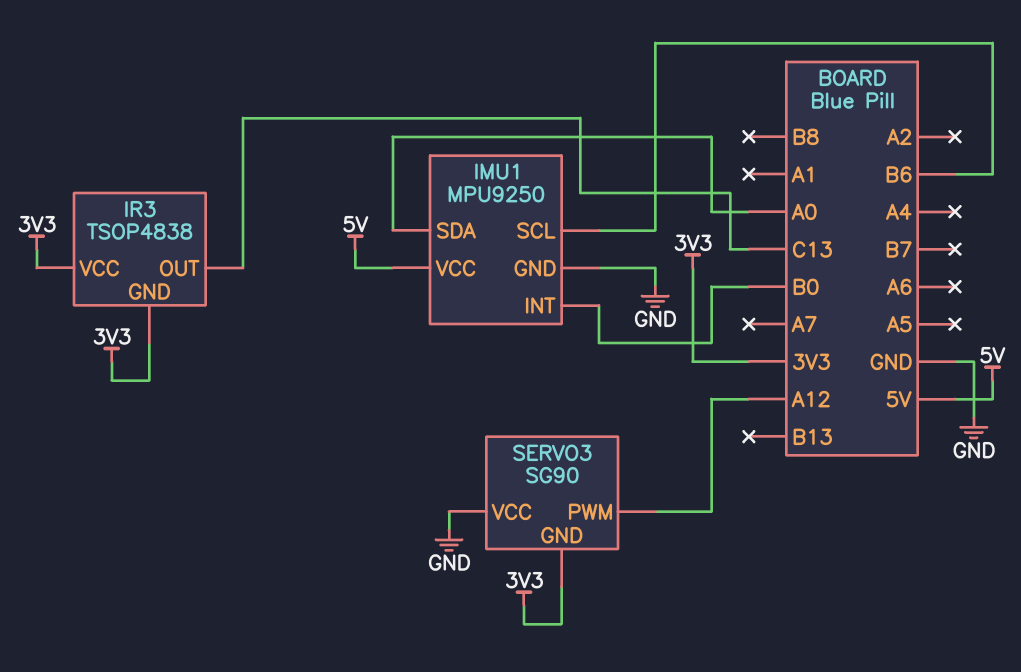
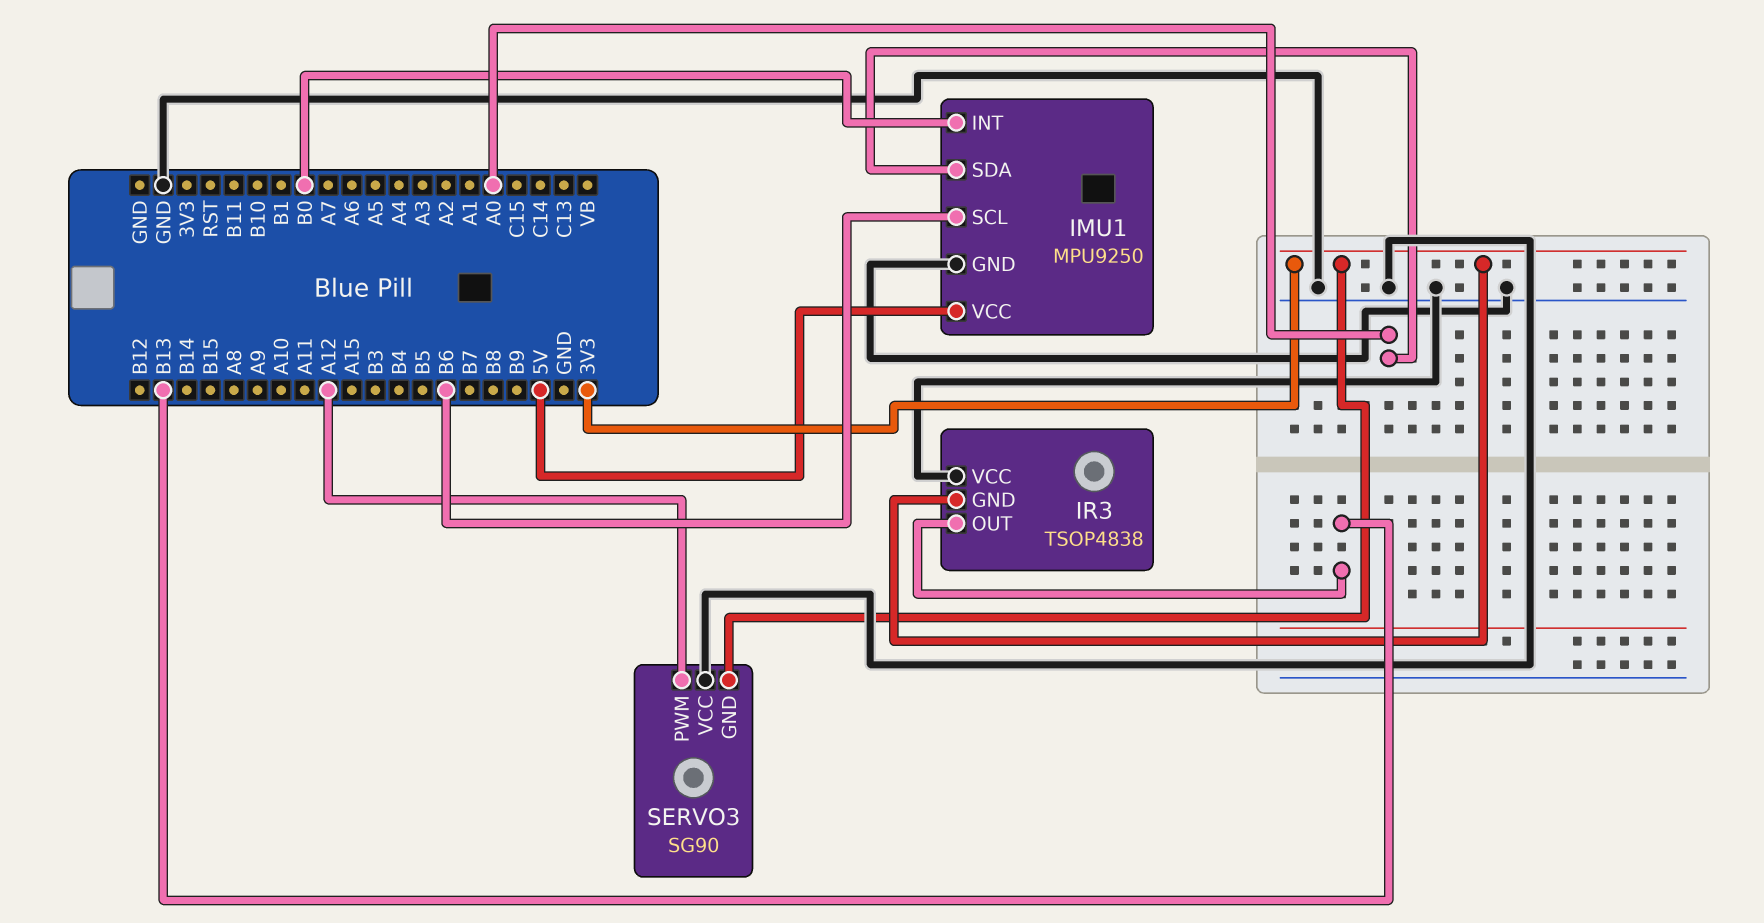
IR3 pin OUT: C13 -> B13
IR3 pin VCC: 3V3 -> GND

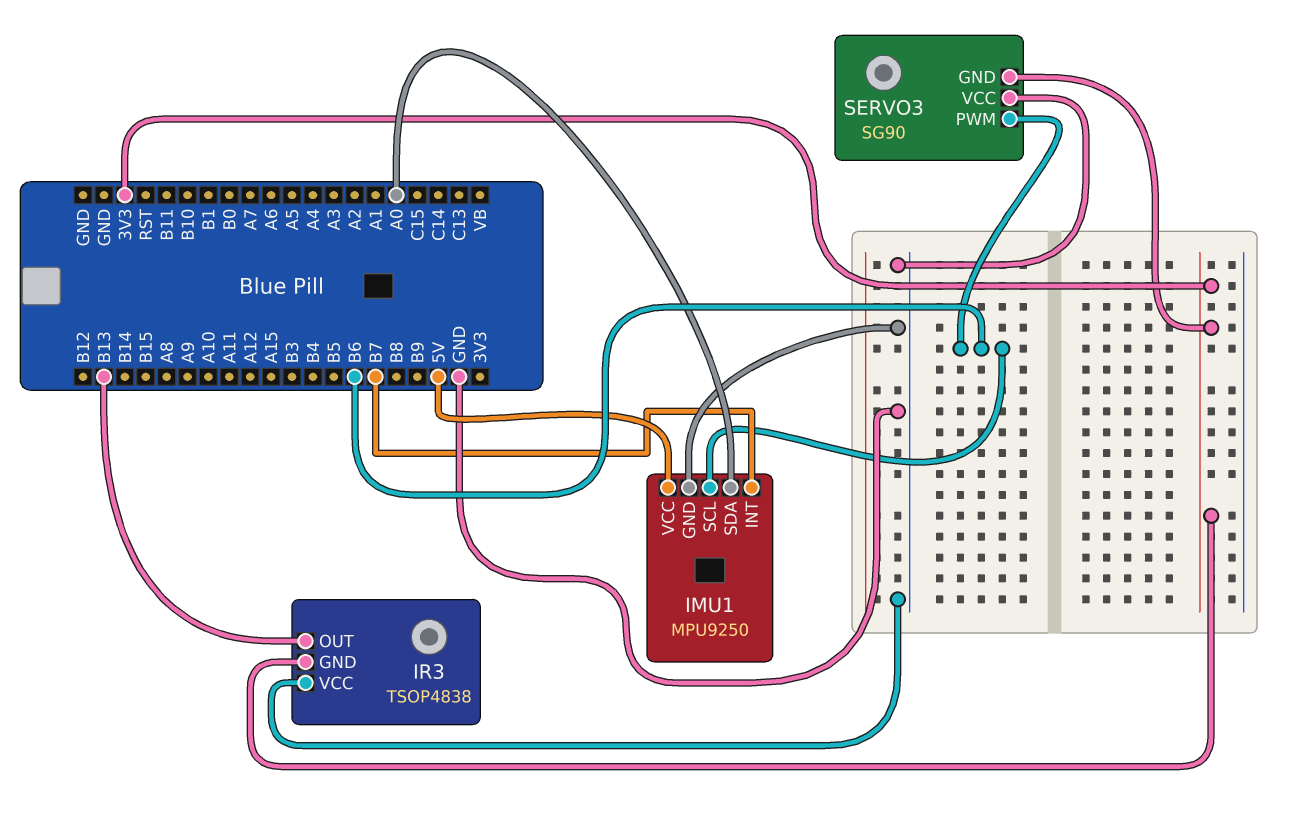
IMU1 pin INT: B0 -> B7
SERVO3 pin PWM: A12 -> B6

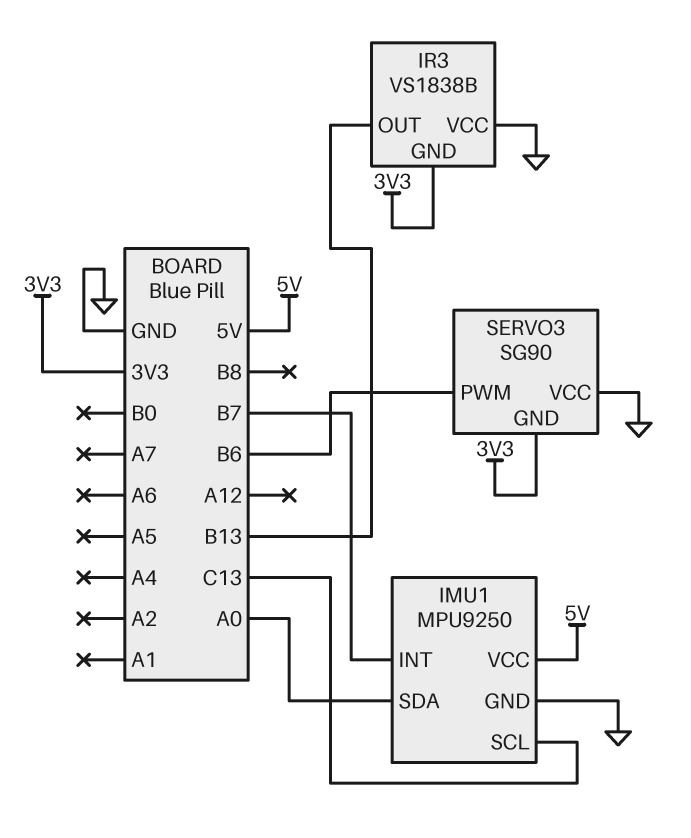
IMU1 pin SCL: B6 -> C13
IR3: TSOP4838 -> VS1838B

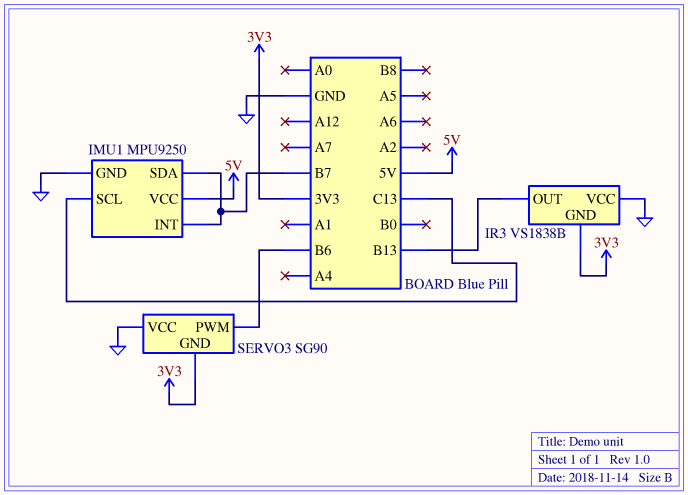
IMU1 pin SDA: A0 -> B7

